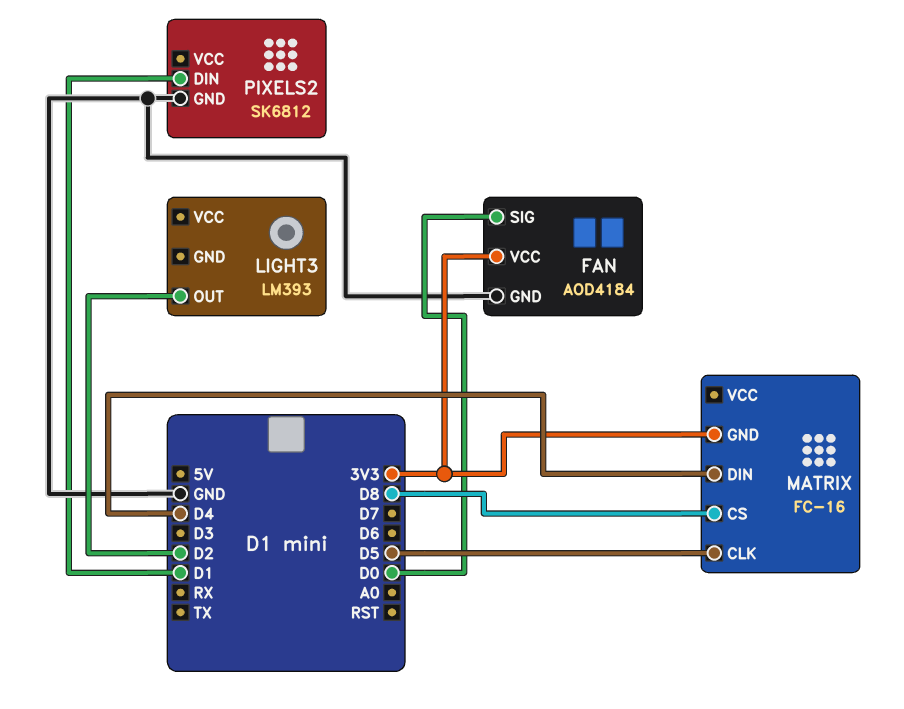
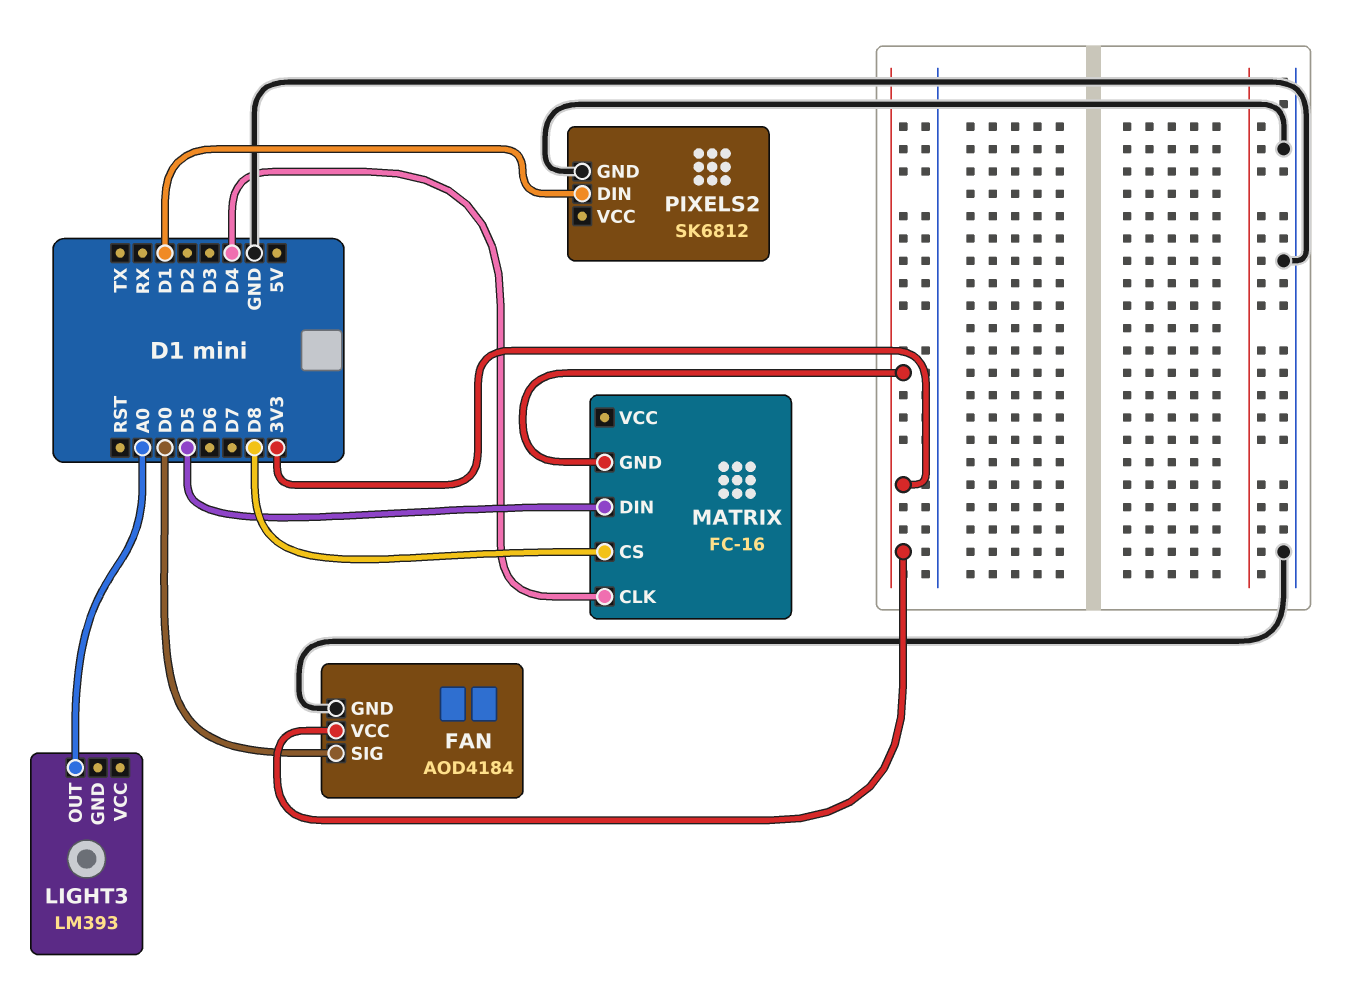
LIGHT3 pin OUT: D2 -> A0
MATRIX pin CLK: D5 -> D4
MATRIX pin DIN: D4 -> D5

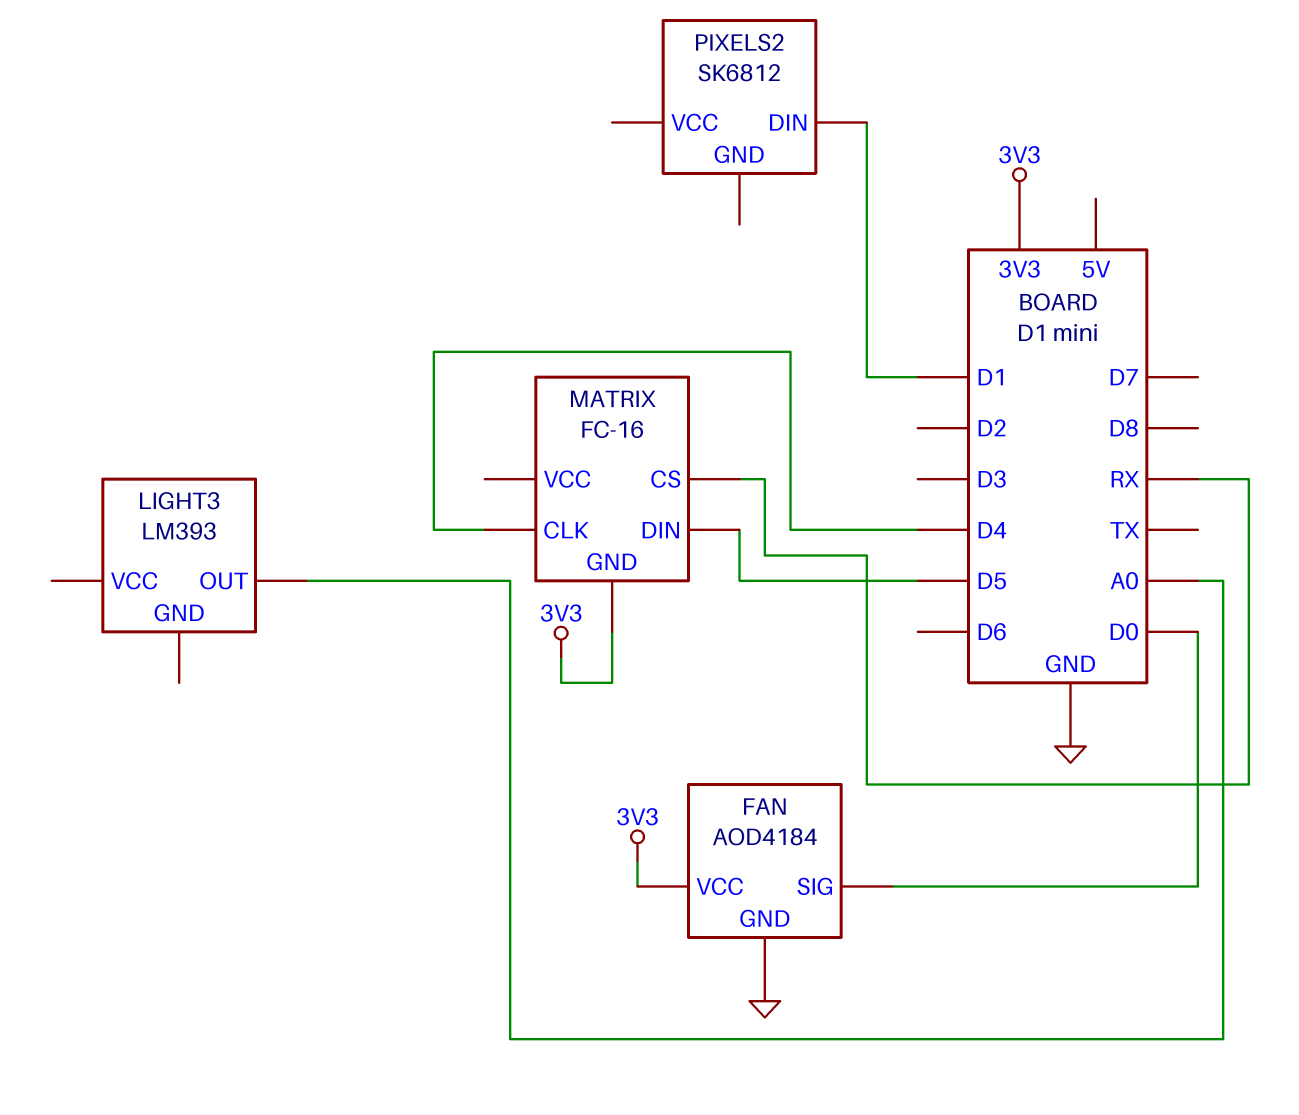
MATRIX pin CS: D8 -> RX
PIXELS2 pin GND: GND -> none

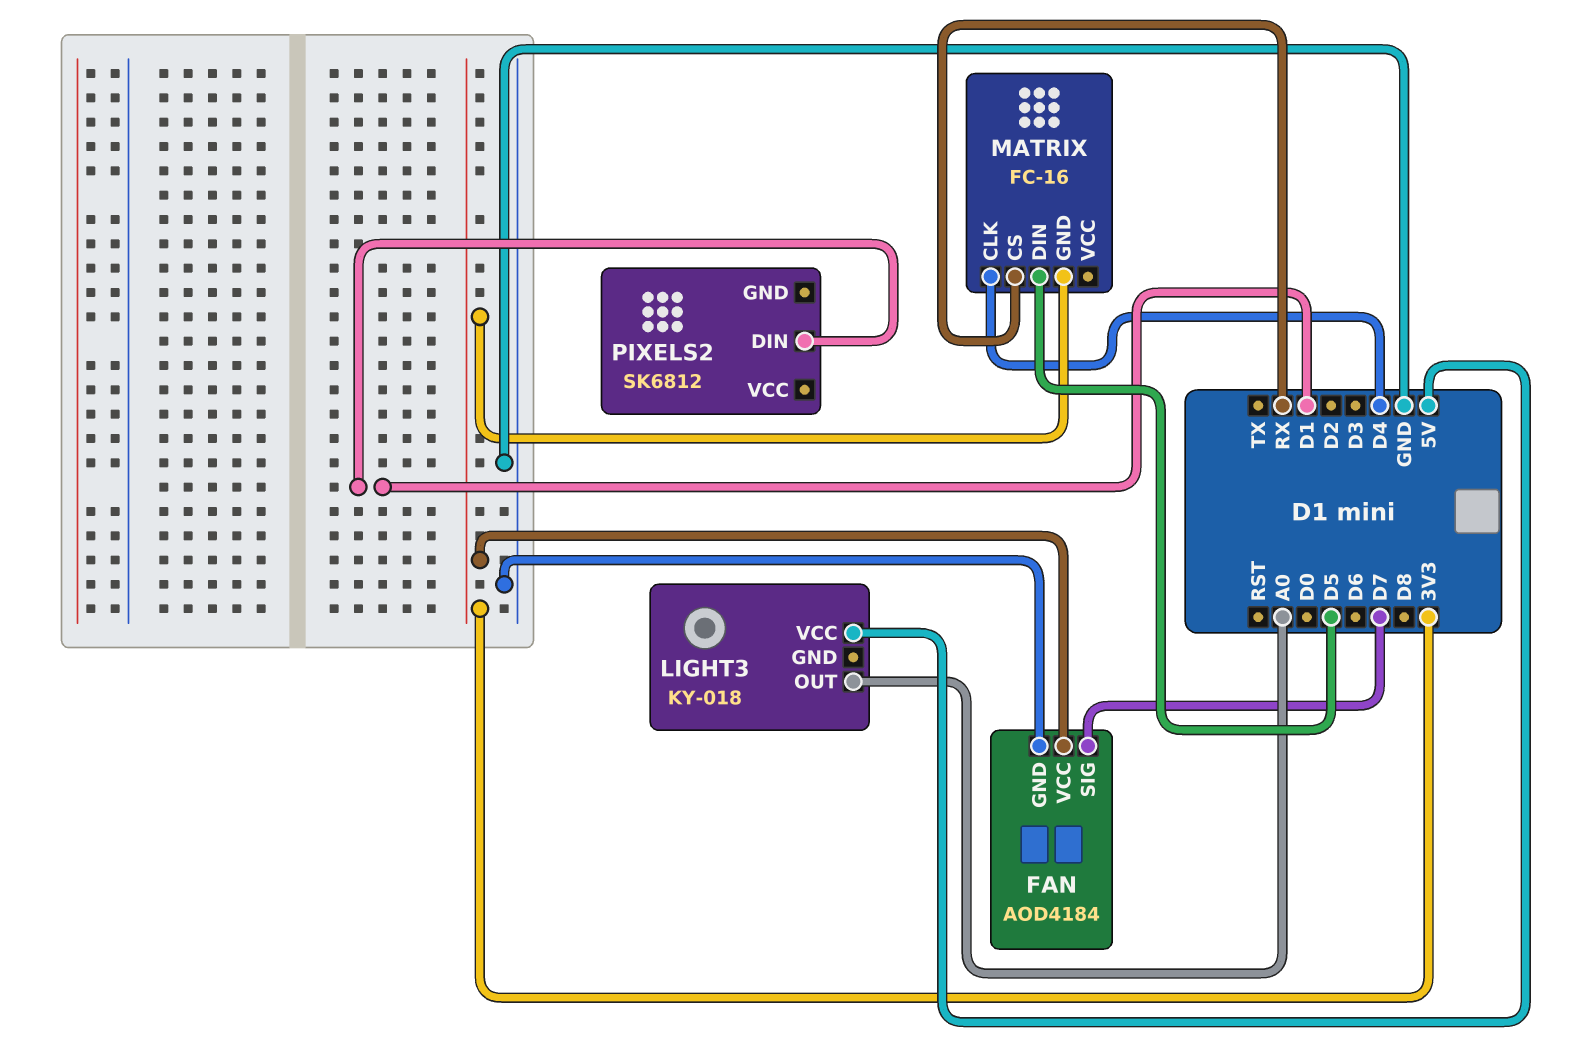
FAN pin SIG: D0 -> D7
LIGHT3: LM393 -> KY-018
LIGHT3 pin VCC: none -> 5V

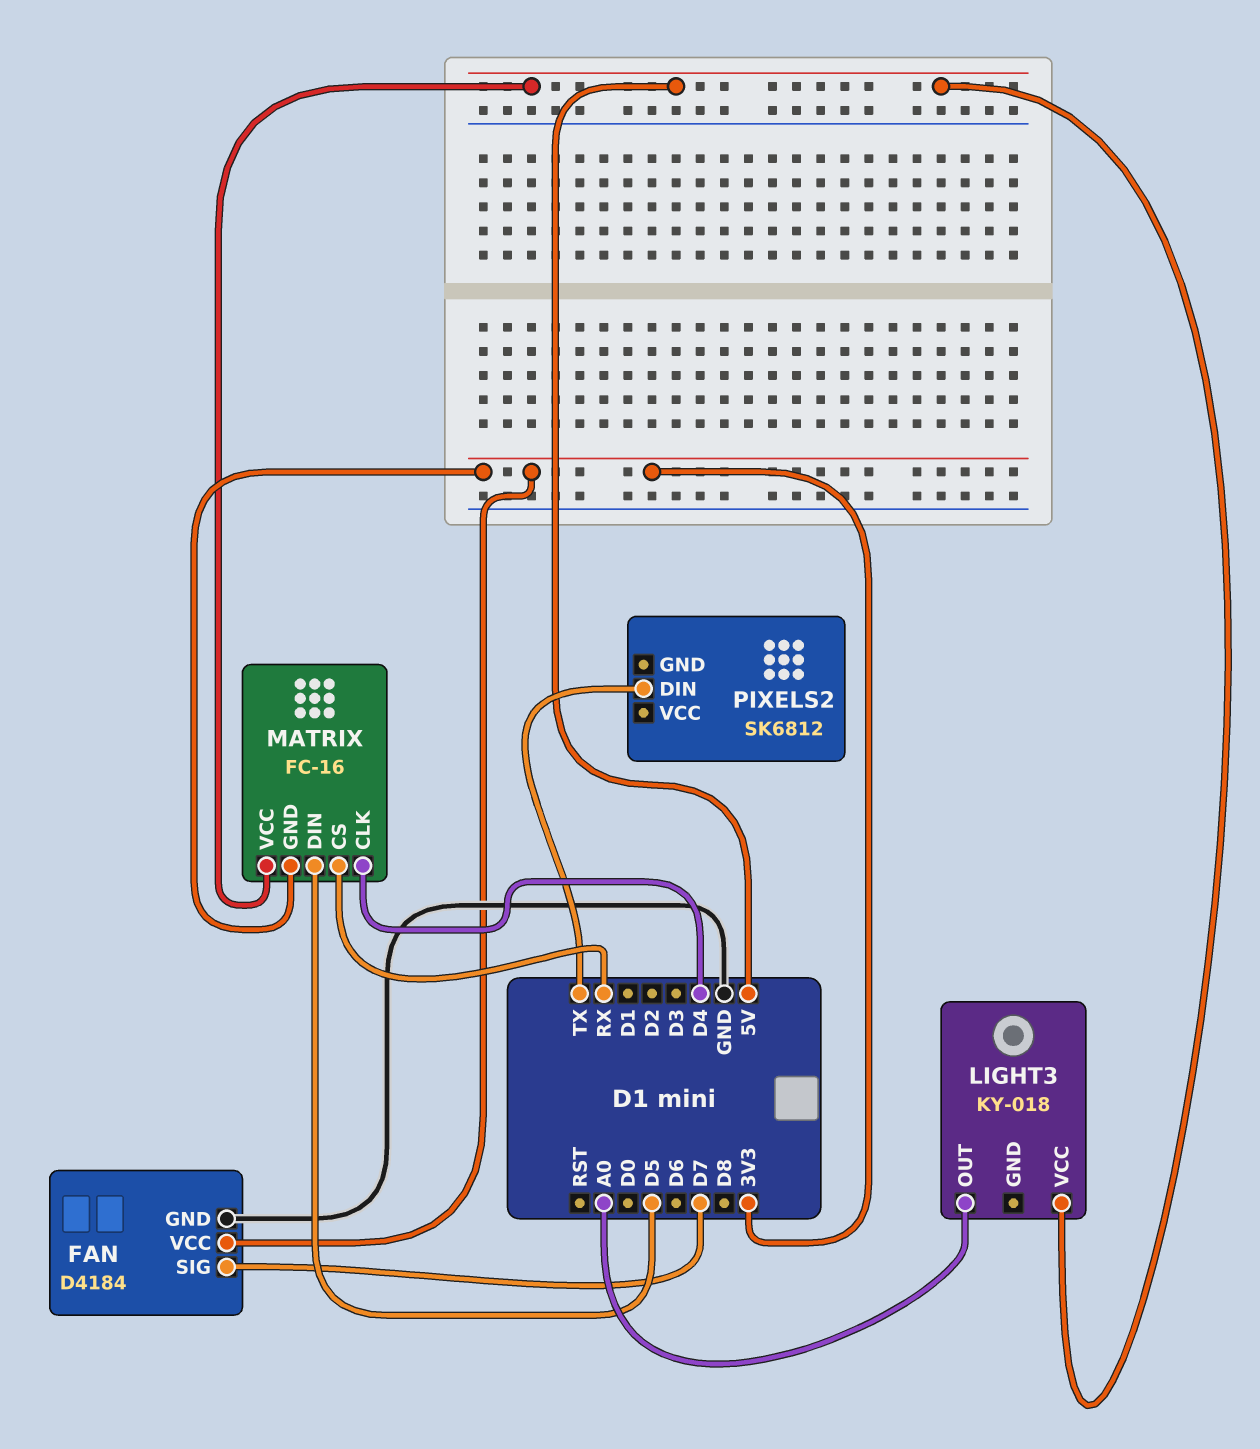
FAN: AOD4184 -> D4184
MATRIX pin VCC: none -> 5V
PIXELS2 pin DIN: D1 -> TX

